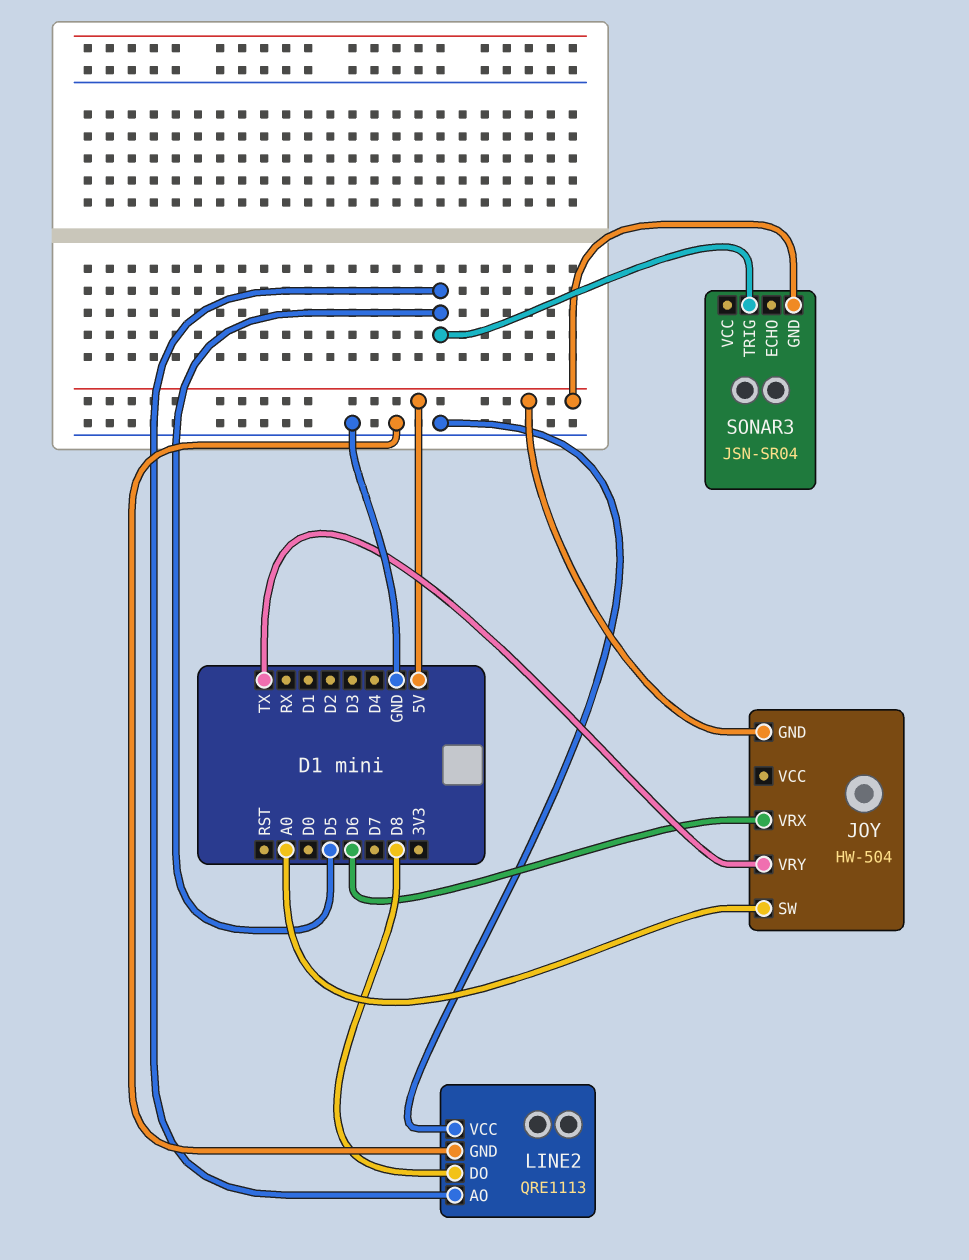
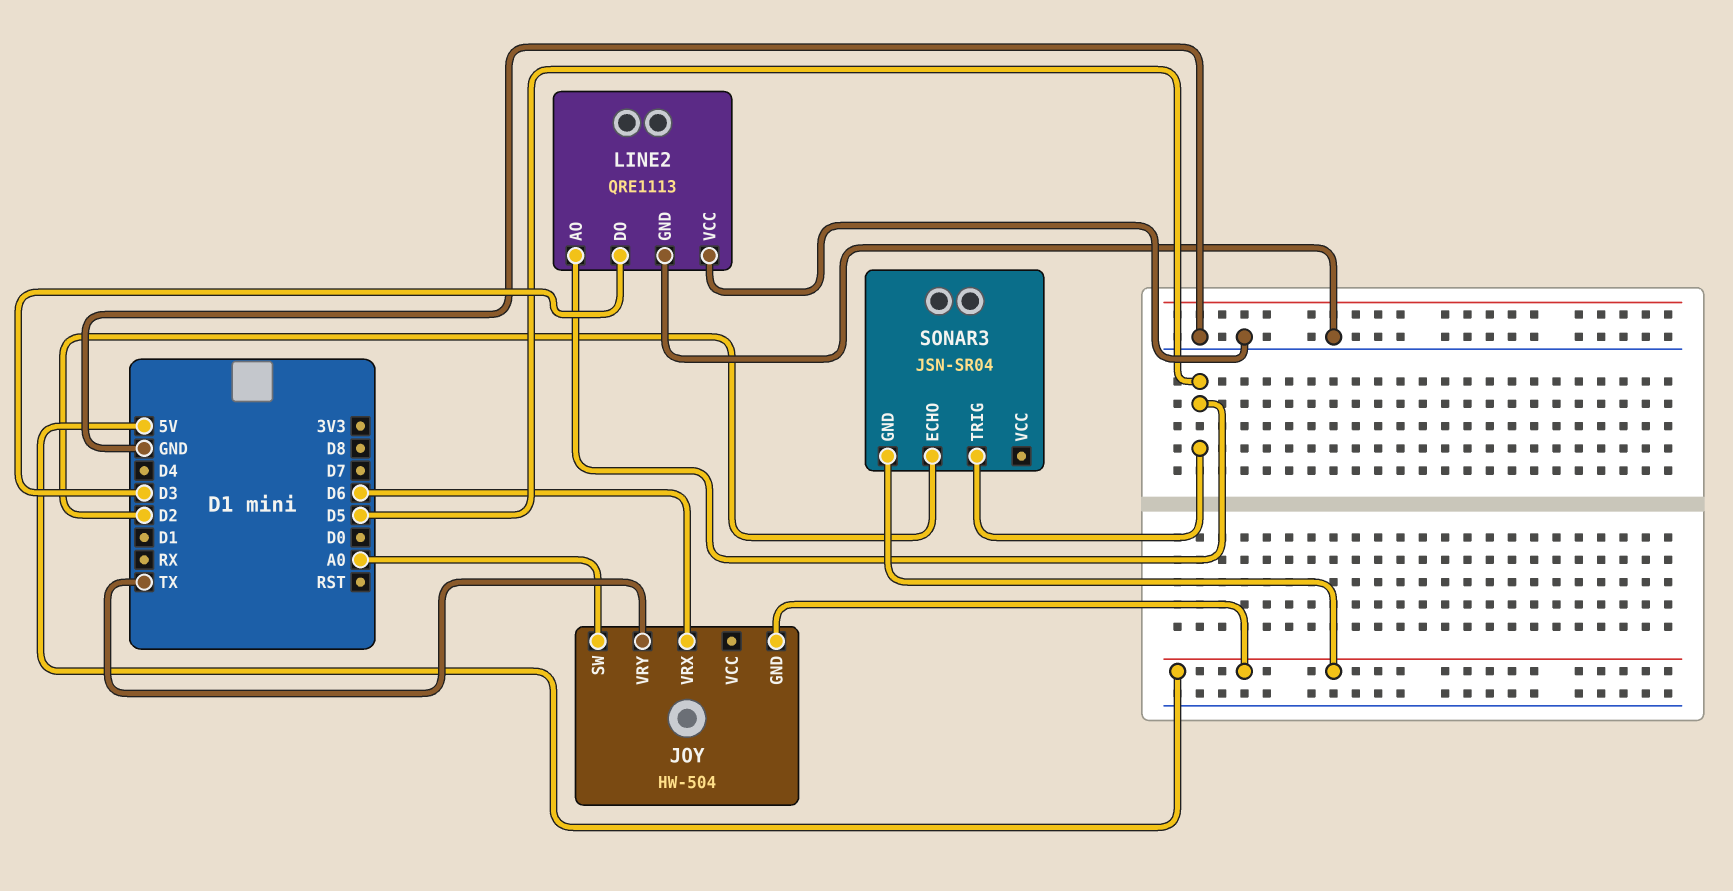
LINE2 pin DO: D8 -> D3
SONAR3 pin ECHO: none -> D2

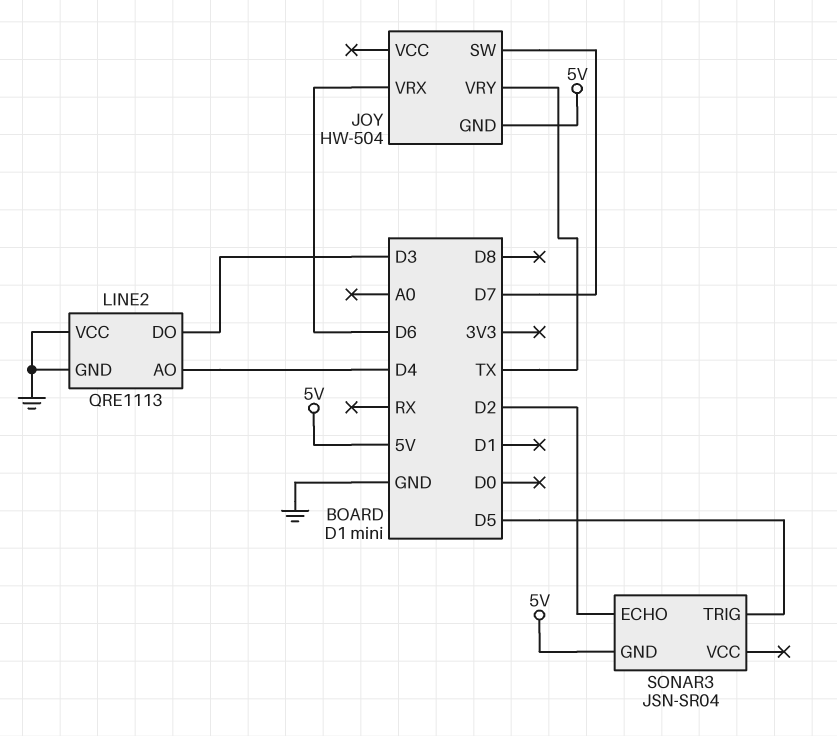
JOY pin SW: A0 -> D7
LINE2 pin AO: D5 -> D4

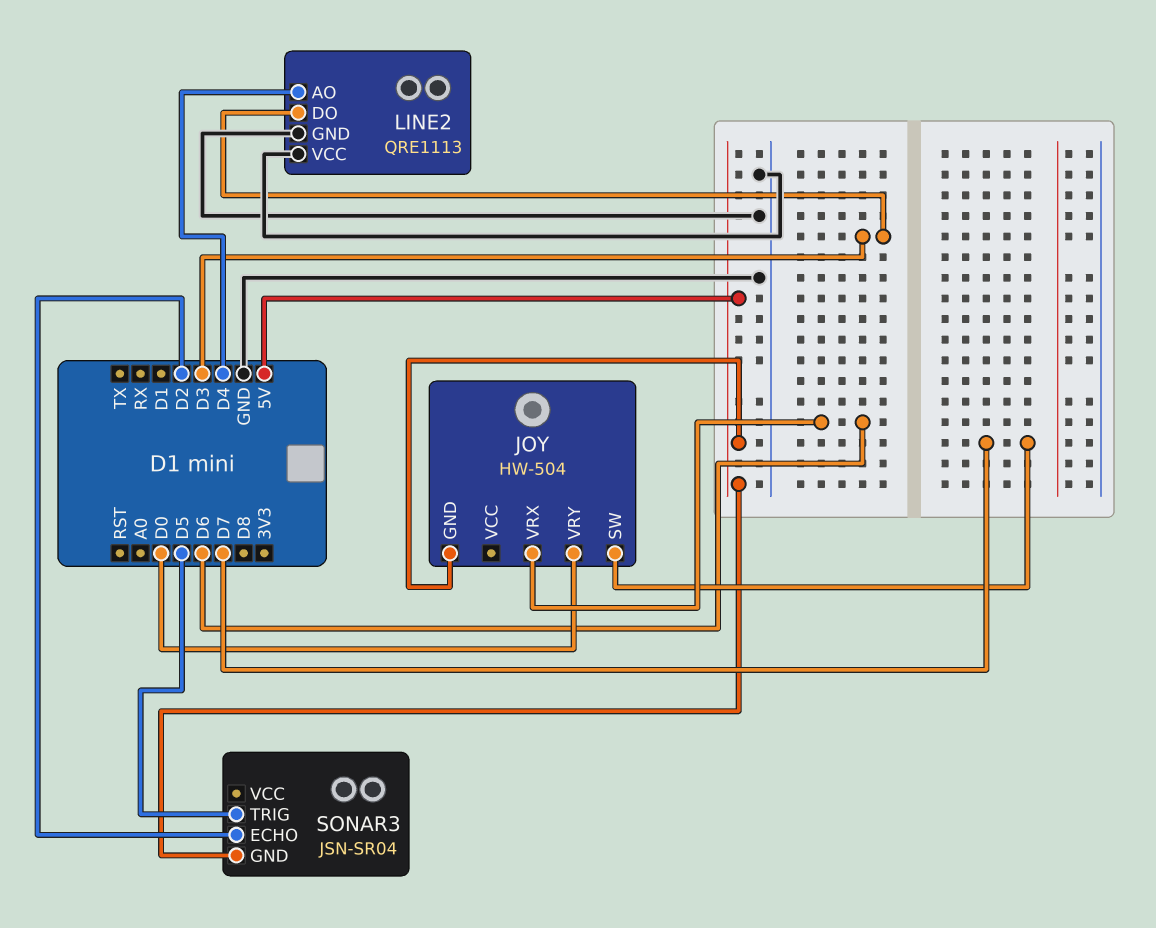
JOY pin VRY: TX -> D0

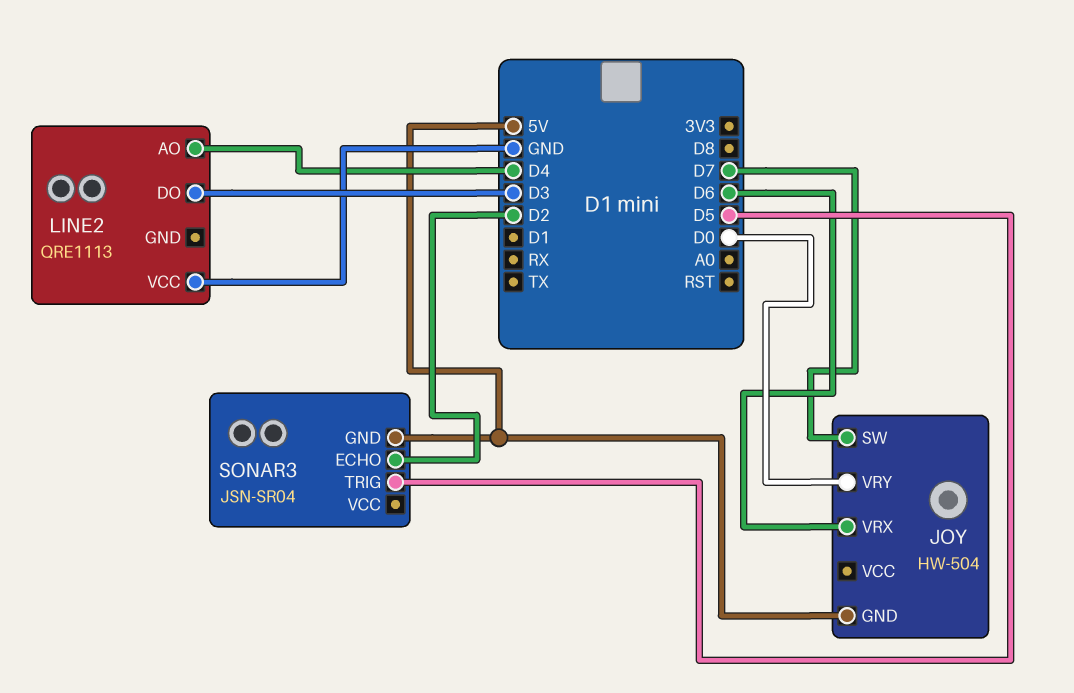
LINE2 pin GND: GND -> none

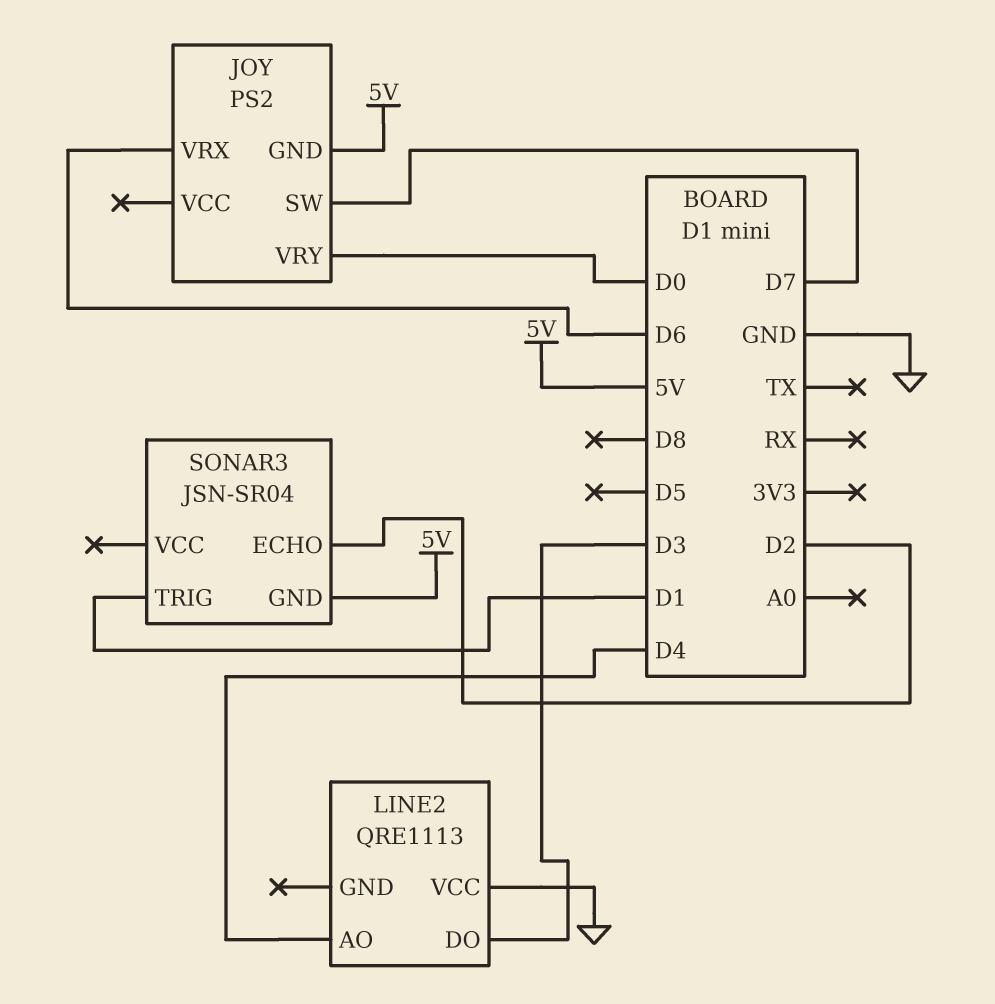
JOY: HW-504 -> PS2
SONAR3 pin TRIG: D5 -> D1

